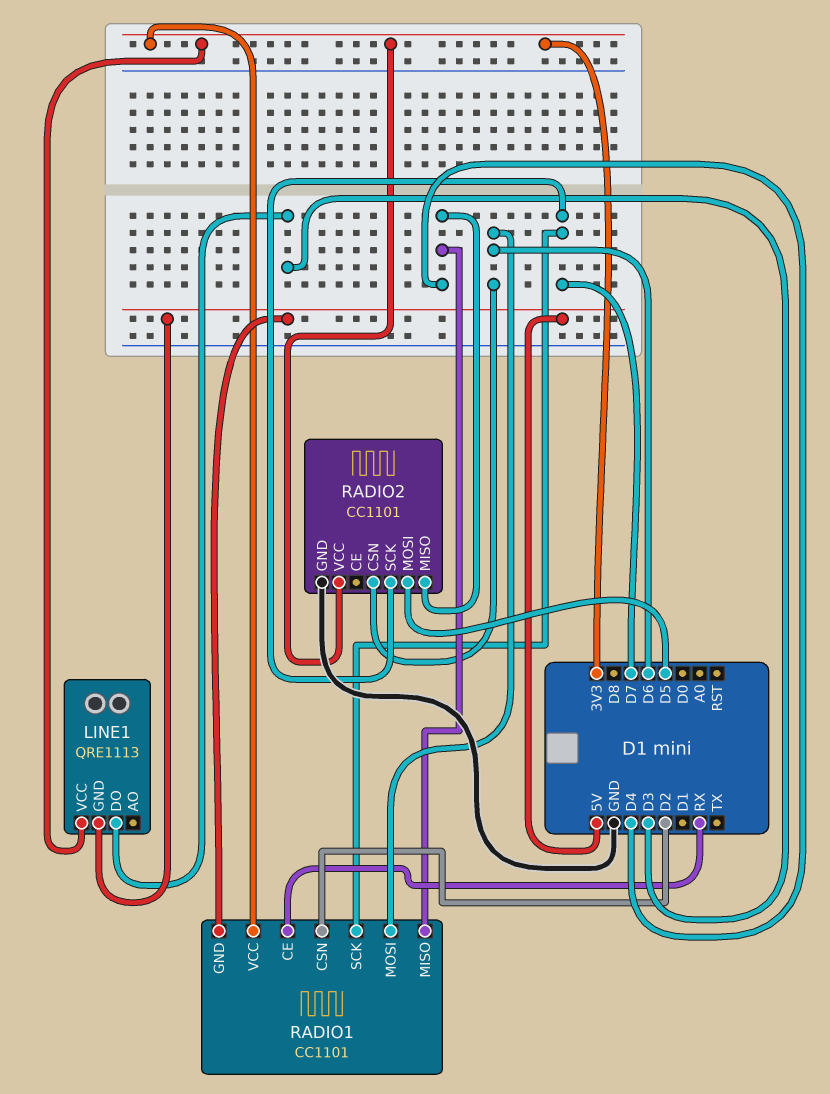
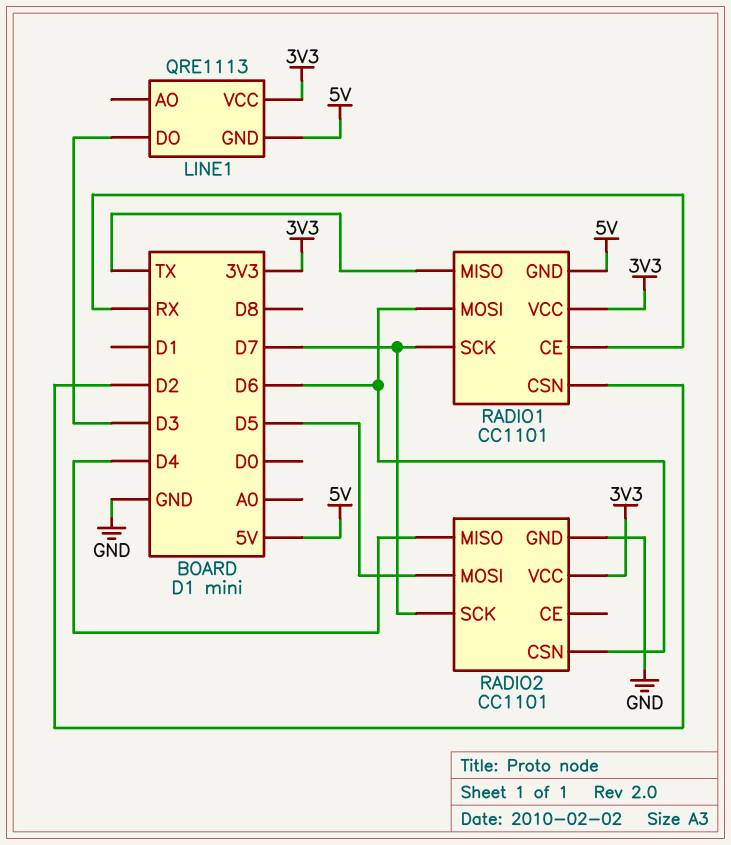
RADIO1 pin MISO: D4 -> TX

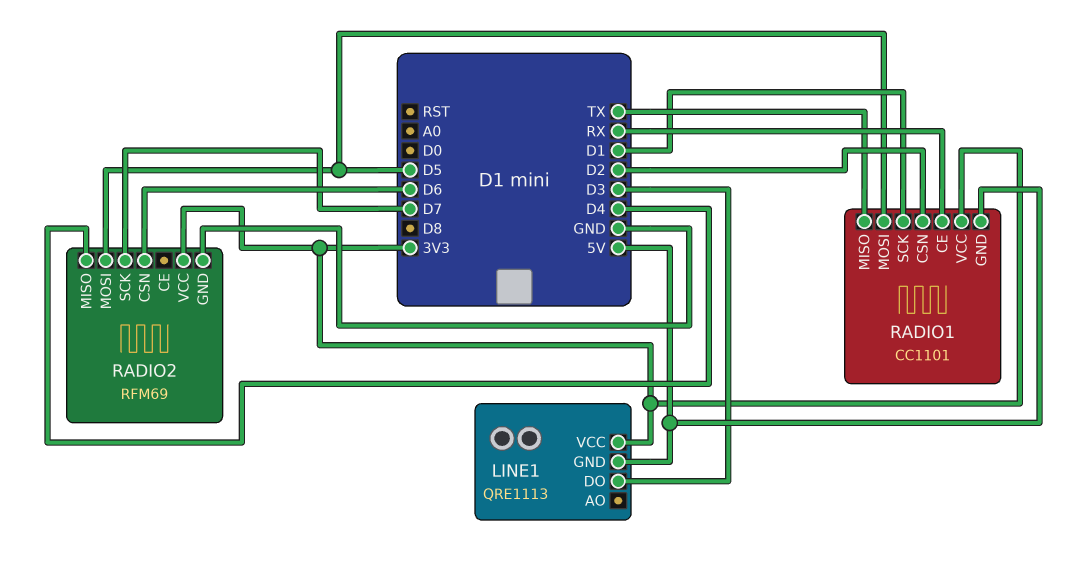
RADIO1 pin MOSI: D6 -> D5
RADIO1 pin SCK: D7 -> D1
RADIO2: CC1101 -> RFM69

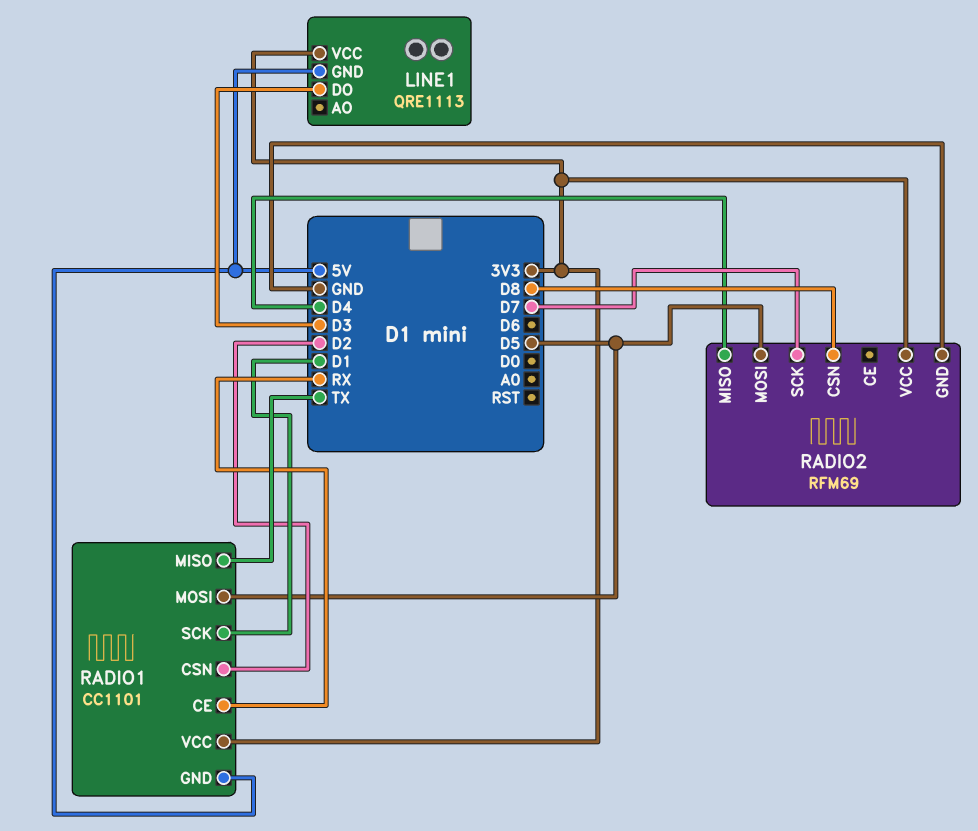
RADIO2 pin CSN: D6 -> D8

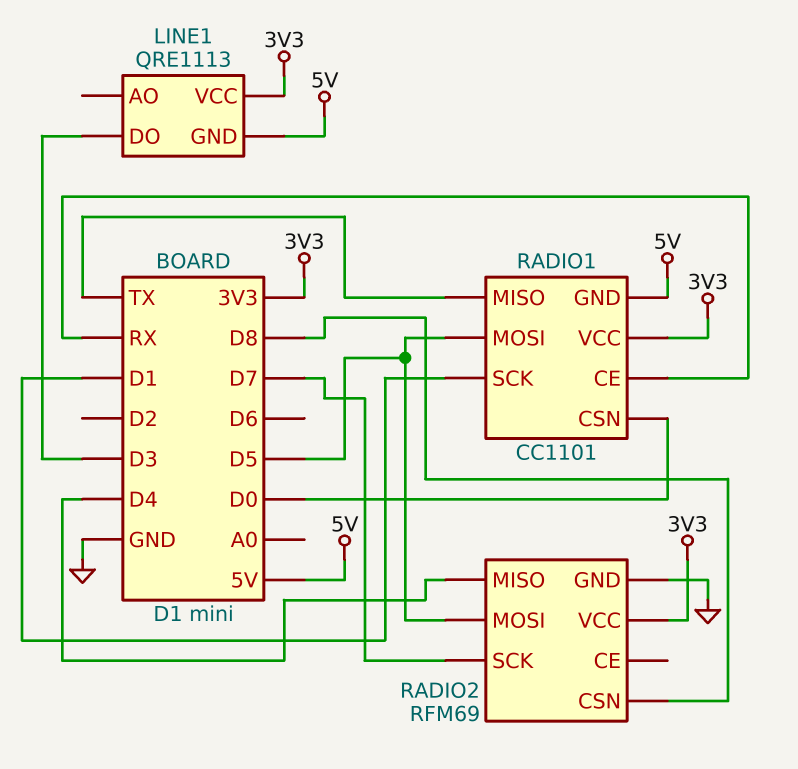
RADIO1 pin CSN: D2 -> D0

